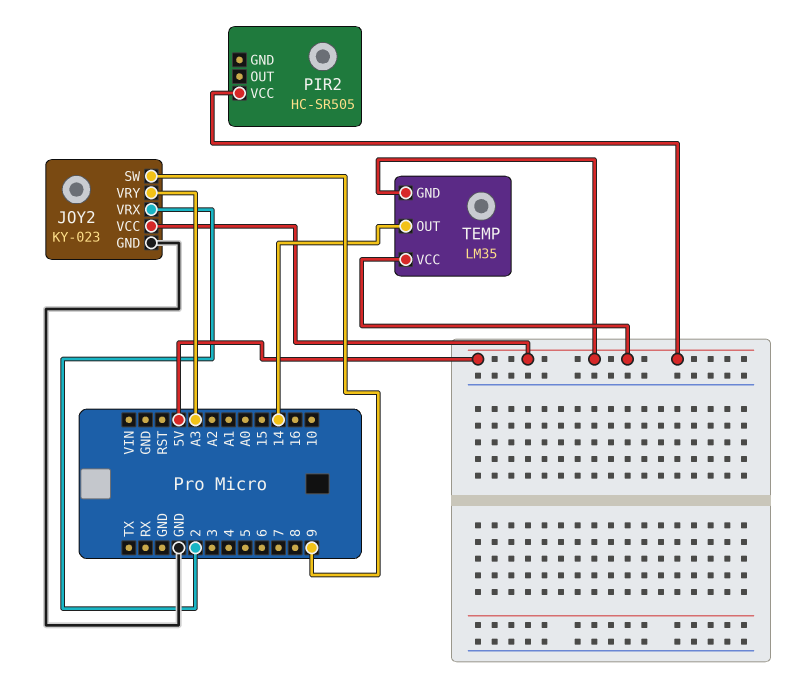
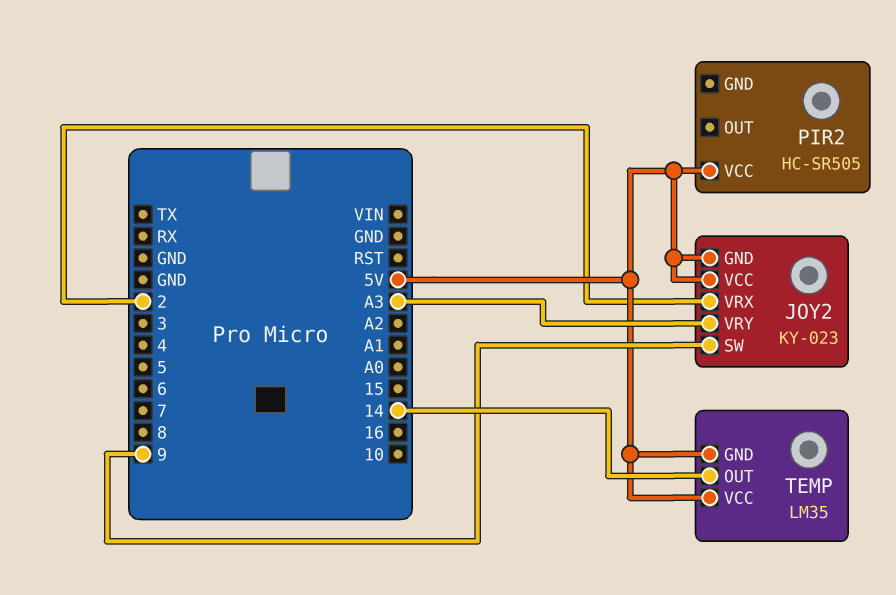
JOY2 pin GND: GND -> 5V

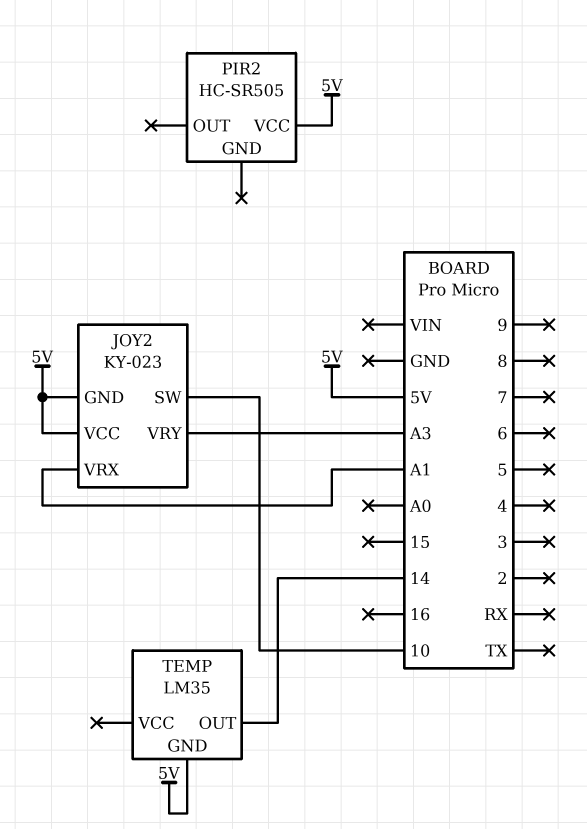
JOY2 pin SW: 9 -> 10
JOY2 pin VRX: 2 -> A1
TEMP pin VCC: 5V -> none

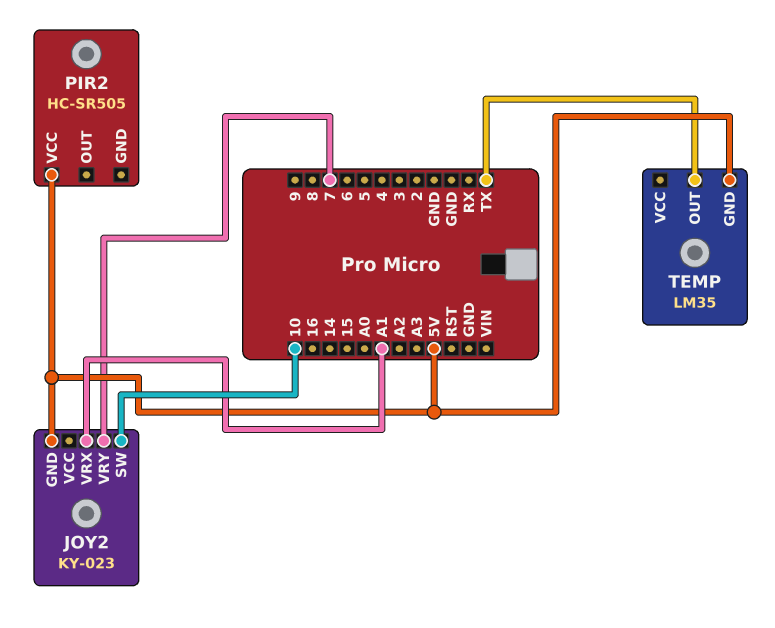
JOY2 pin VCC: 5V -> none
JOY2 pin VRY: A3 -> 7
TEMP pin OUT: 14 -> TX

